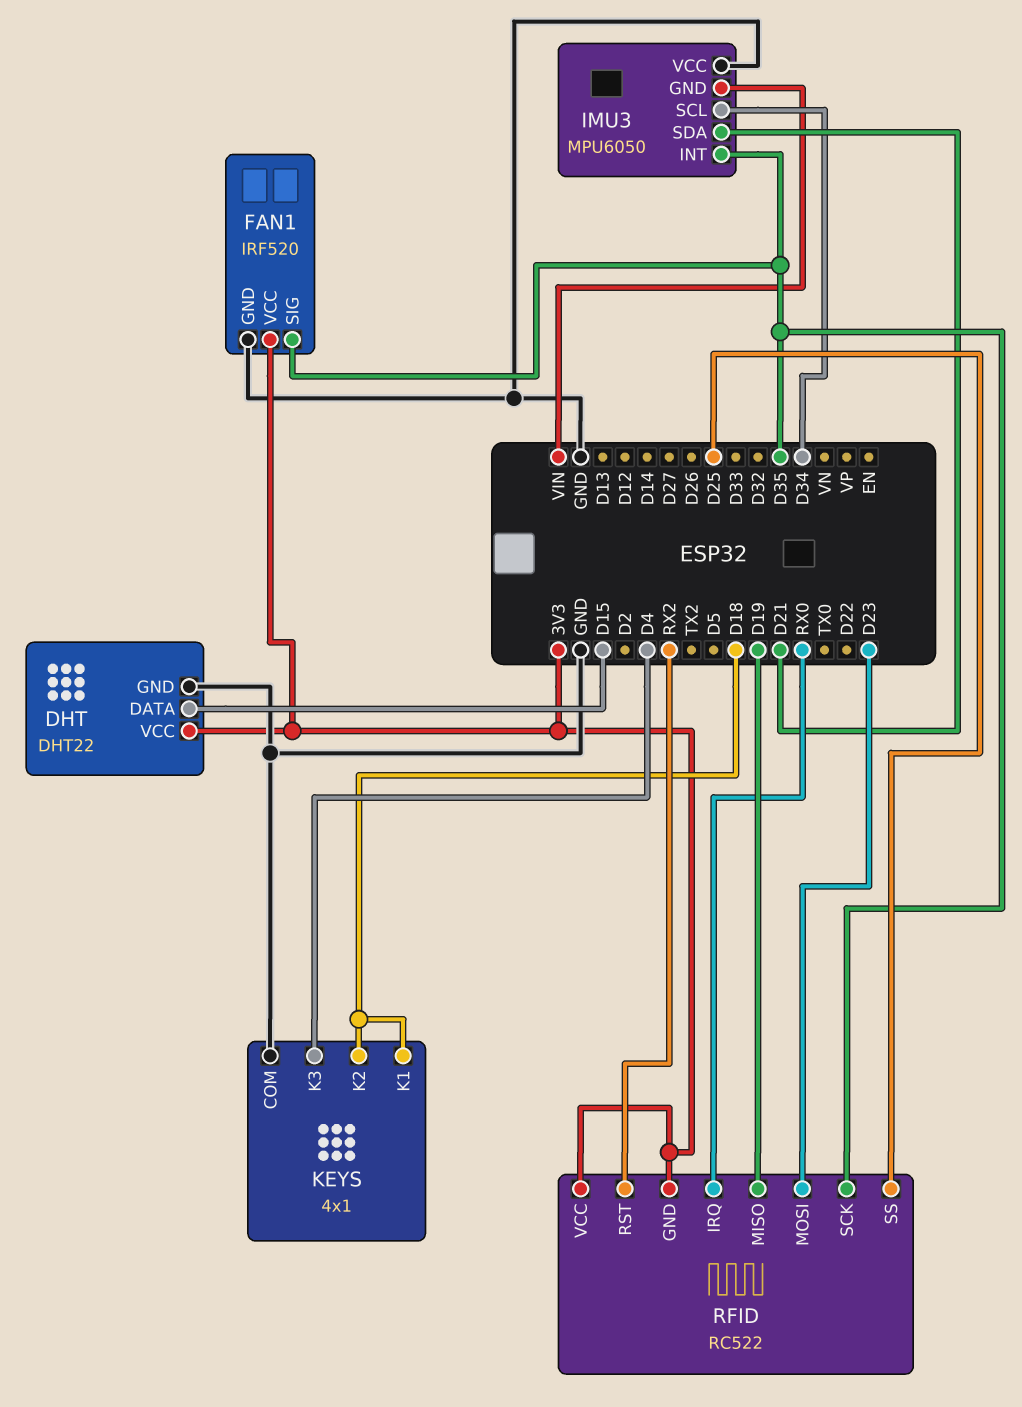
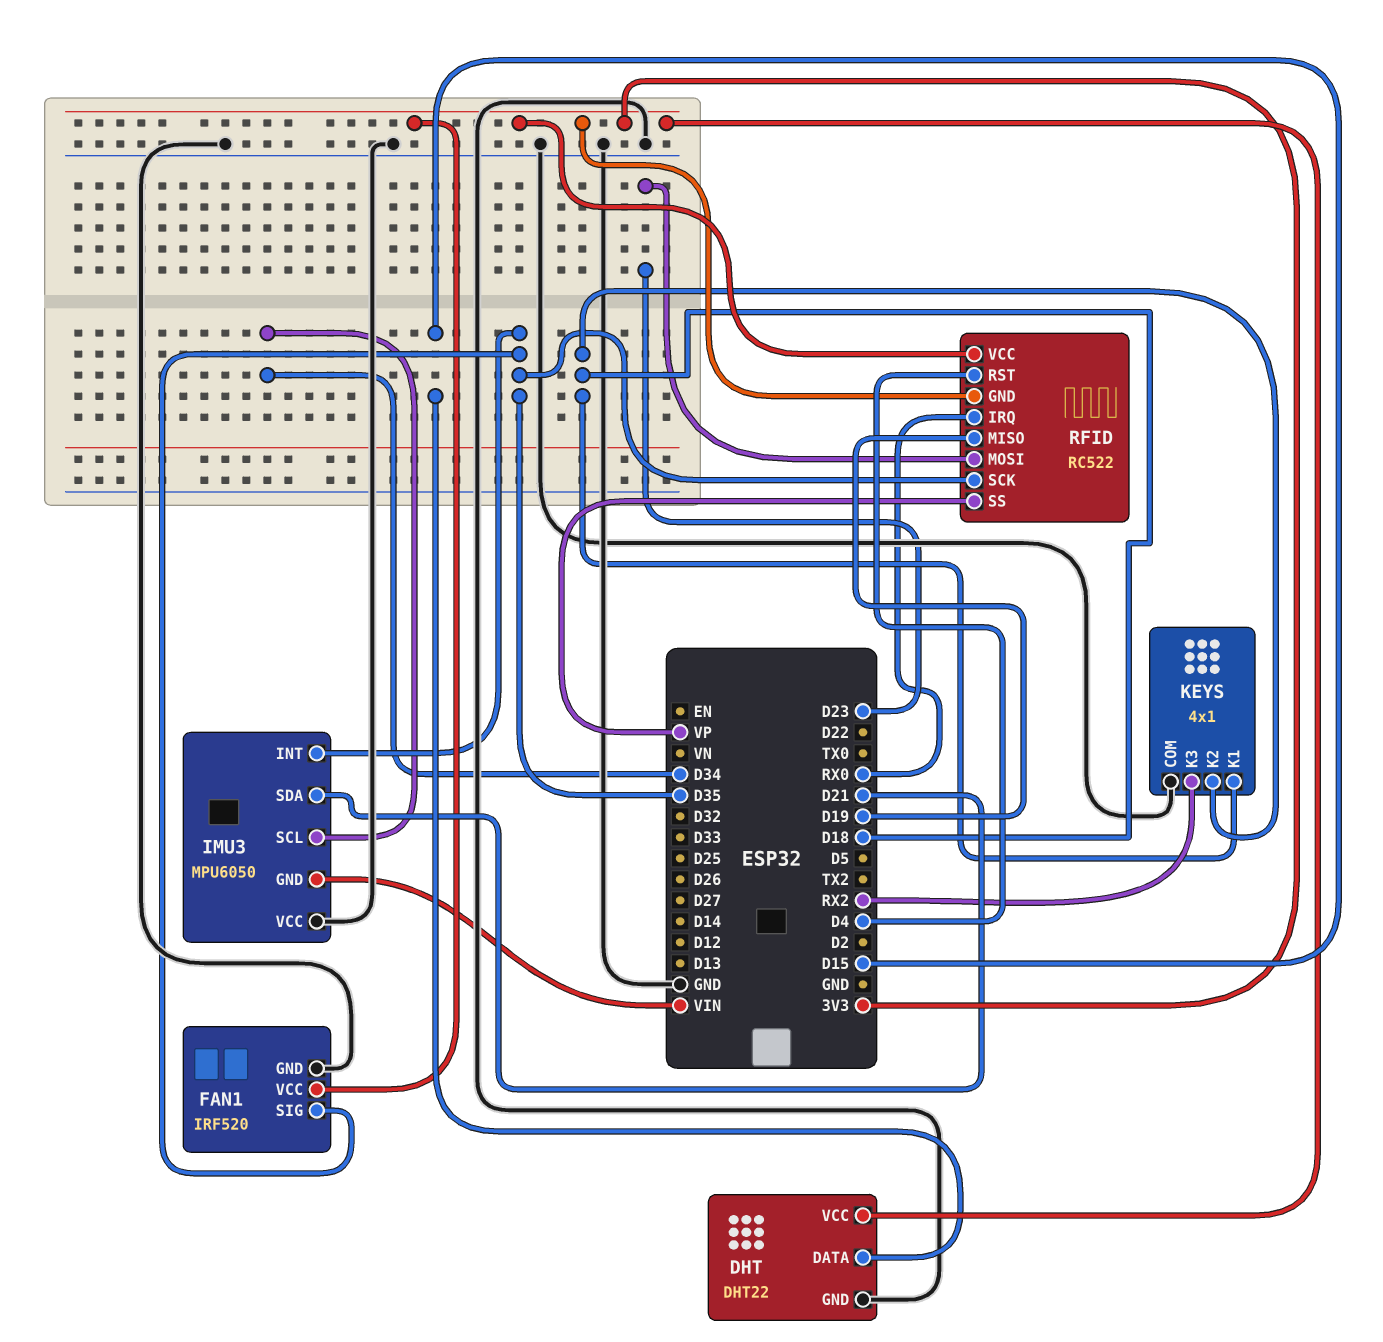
KEYS pin K3: D4 -> RX2
RFID pin RST: RX2 -> D4
RFID pin SS: D25 -> VP

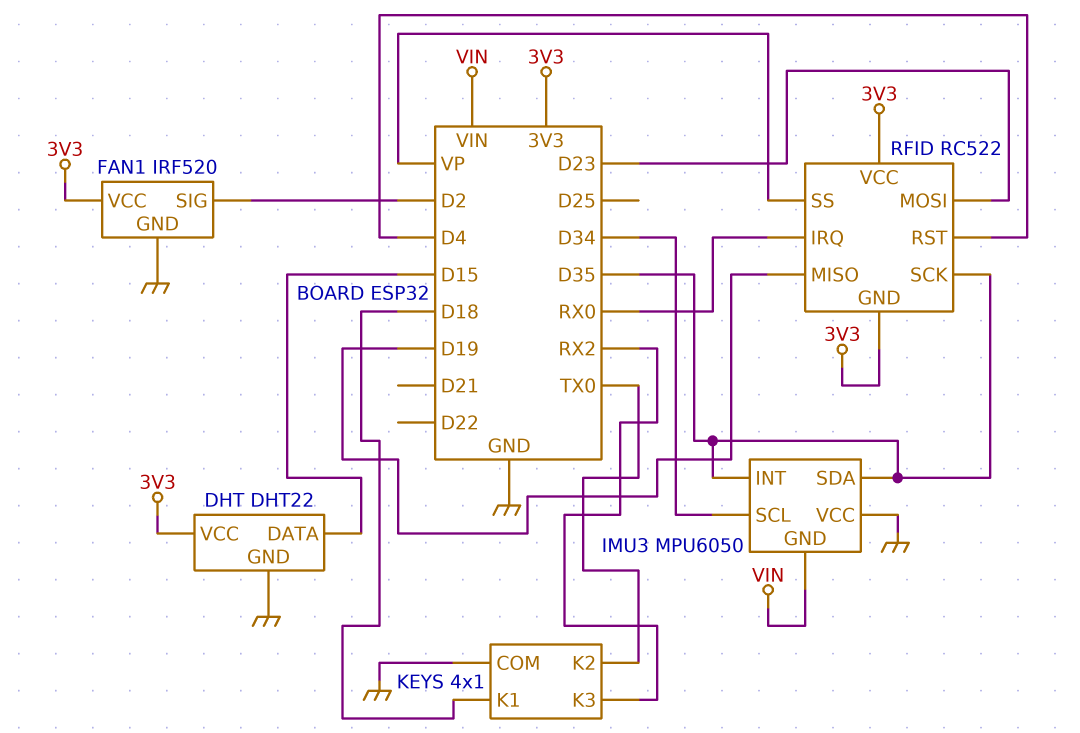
FAN1 pin SIG: D35 -> D2
IMU3 pin SDA: D21 -> D35
KEYS pin K2: D18 -> TX0

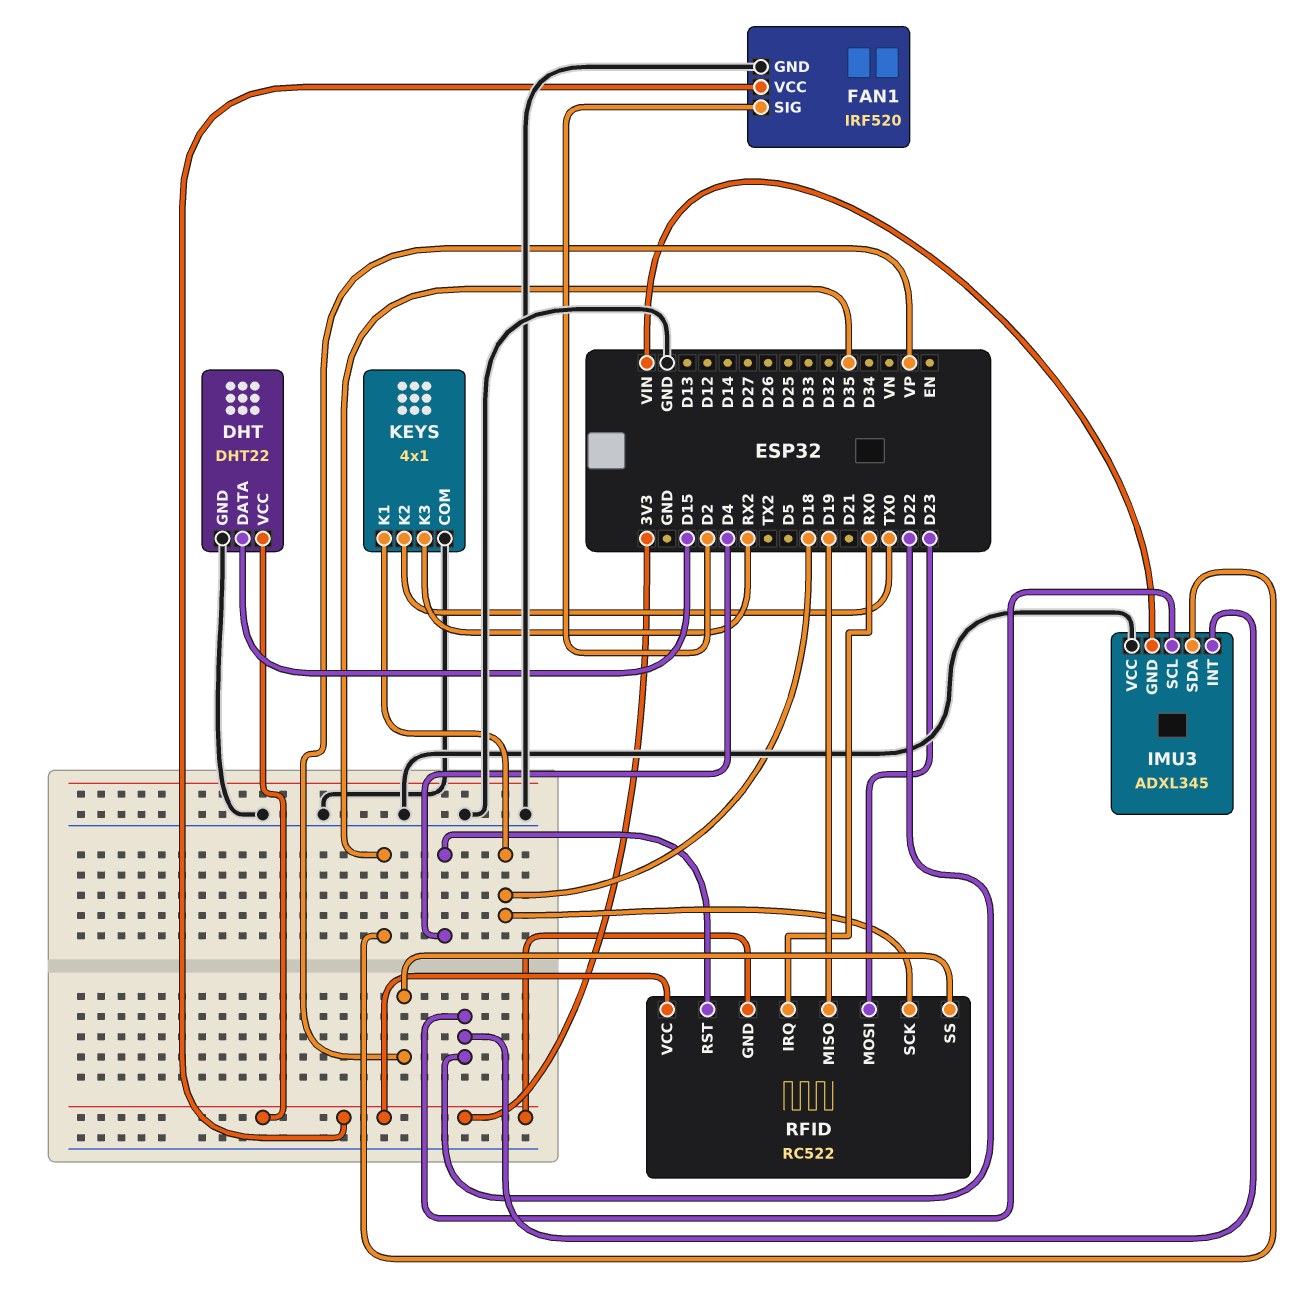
IMU3: MPU6050 -> ADXL345
IMU3 pin INT: D35 -> D22
IMU3 pin SCL: D34 -> D22
RFID pin SCK: D35 -> D18

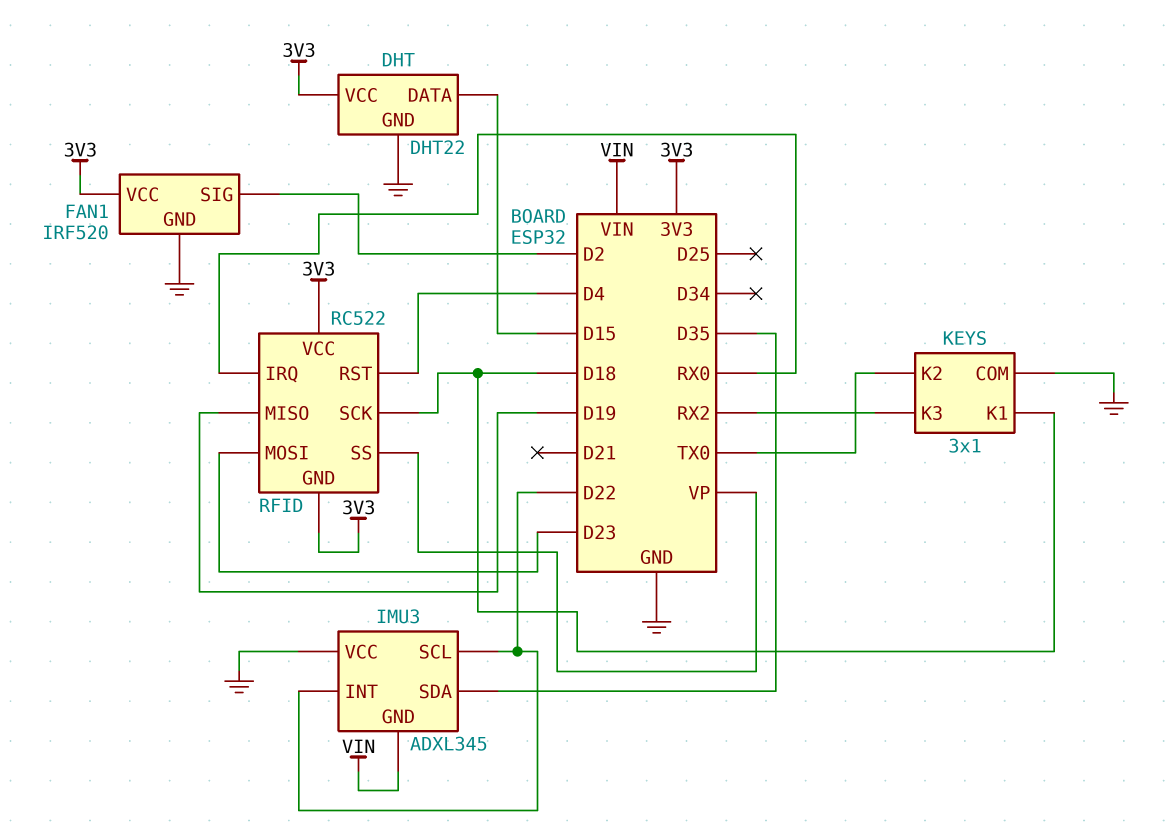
KEYS: 4x1 -> 3x1

